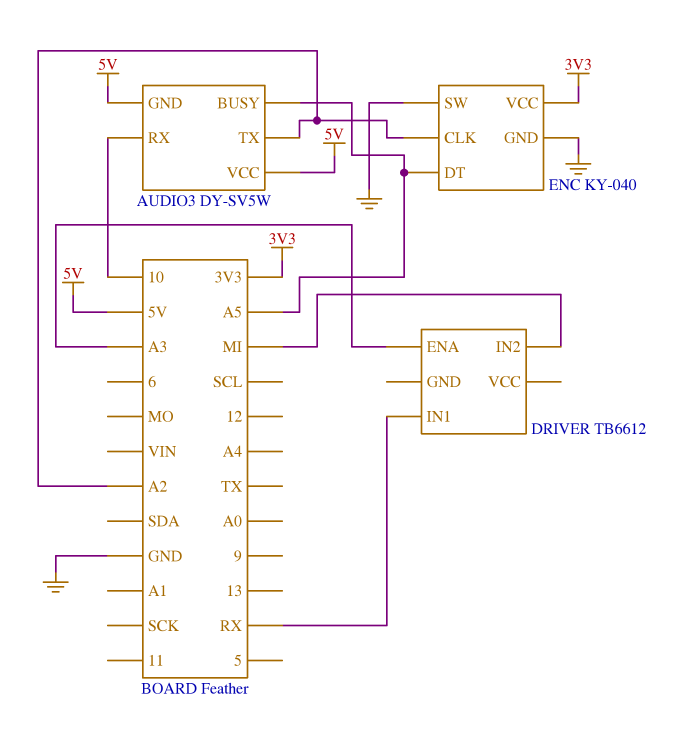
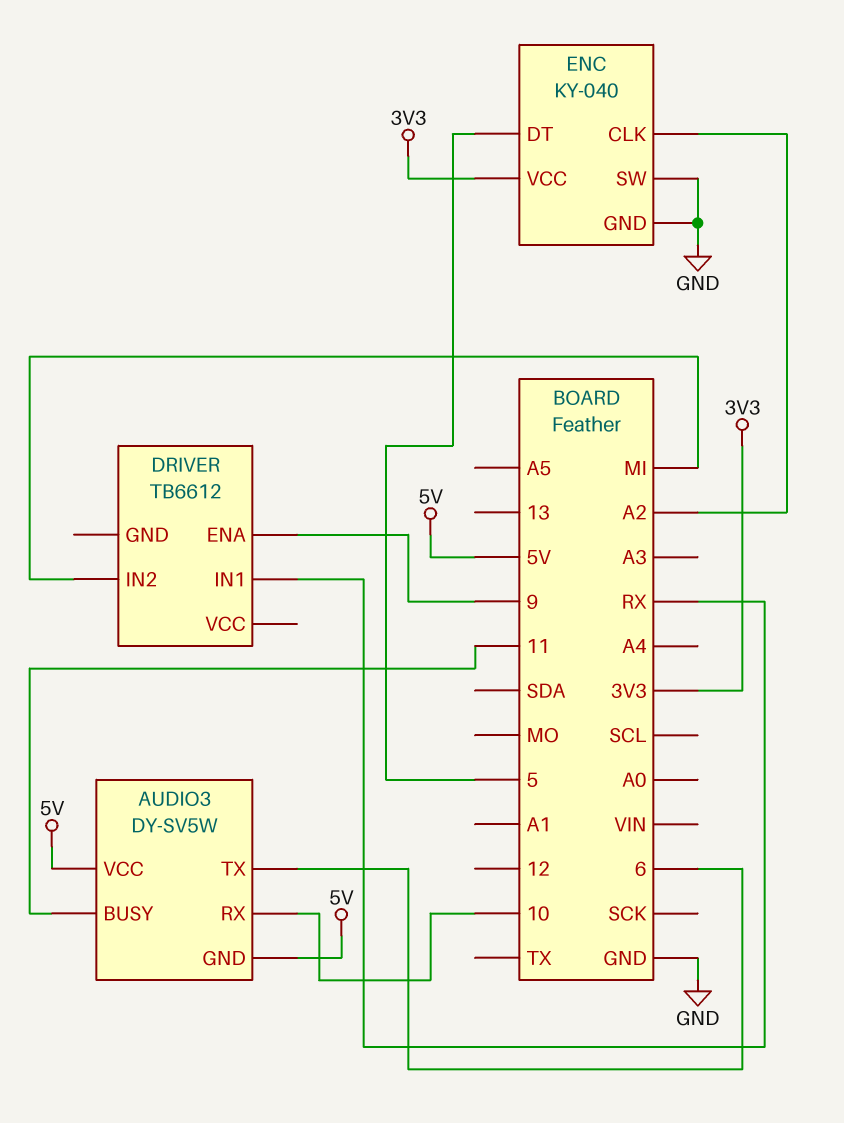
AUDIO3 pin BUSY: A5 -> 11
AUDIO3 pin TX: A2 -> 6
DRIVER pin ENA: A3 -> 9
ENC pin DT: A5 -> 5

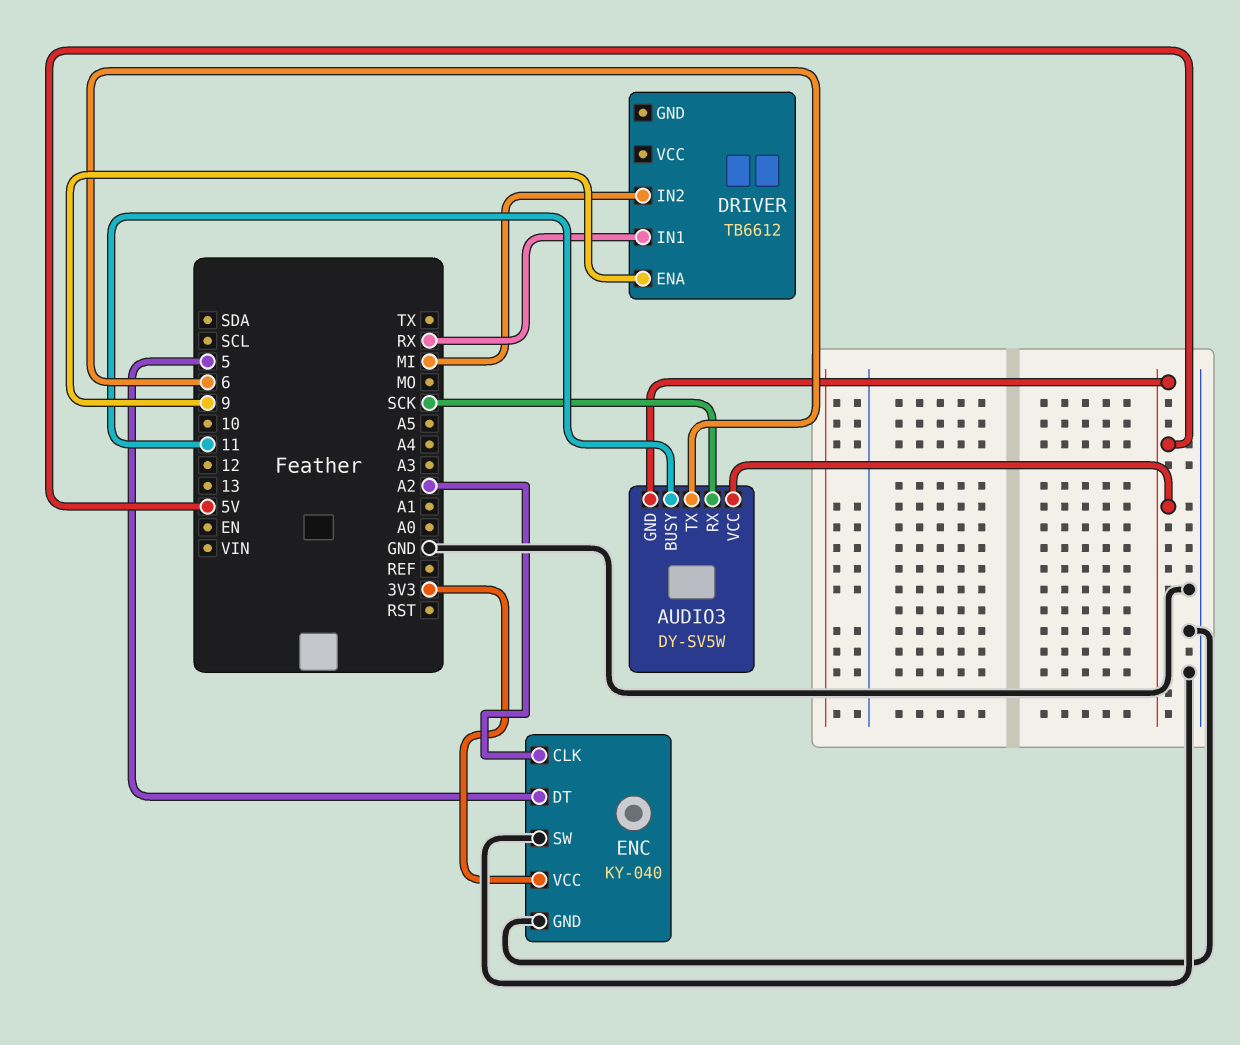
AUDIO3 pin RX: 10 -> SCK

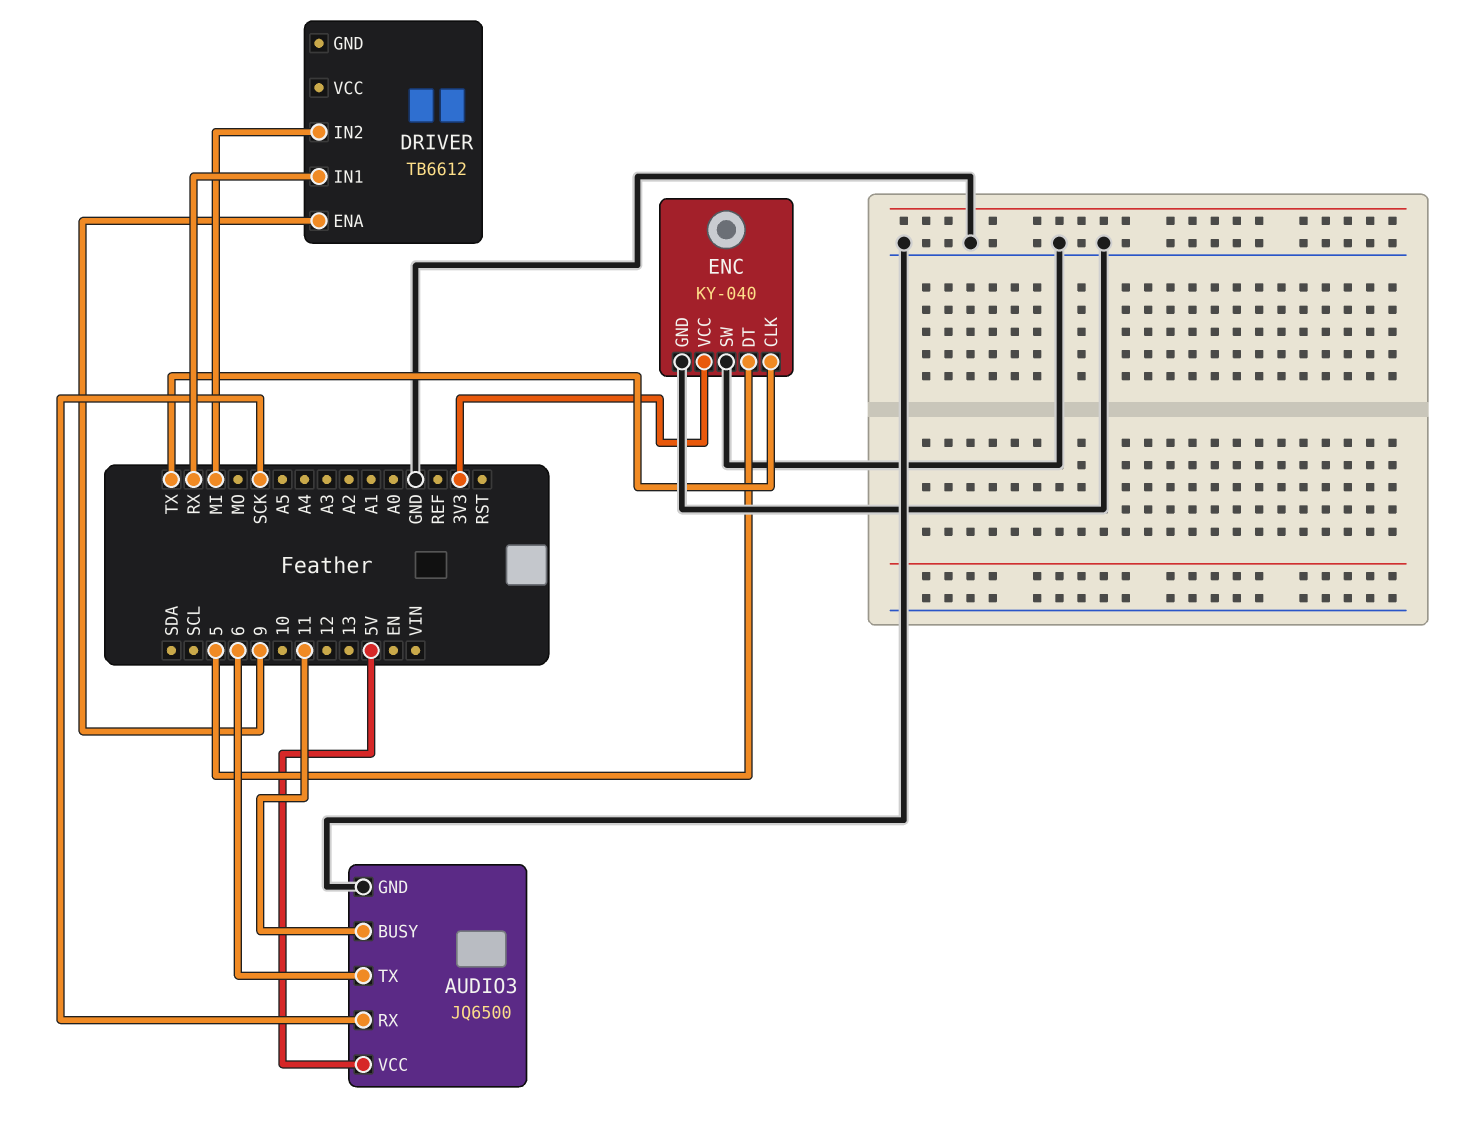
AUDIO3: DY-SV5W -> JQ6500
AUDIO3 pin GND: 5V -> GND
ENC pin CLK: A2 -> TX

